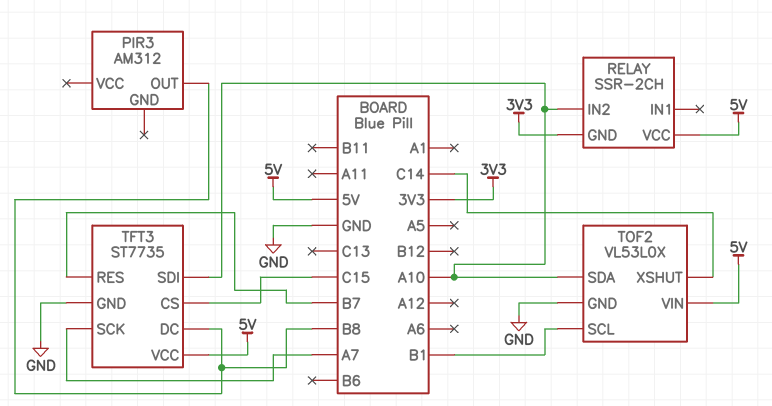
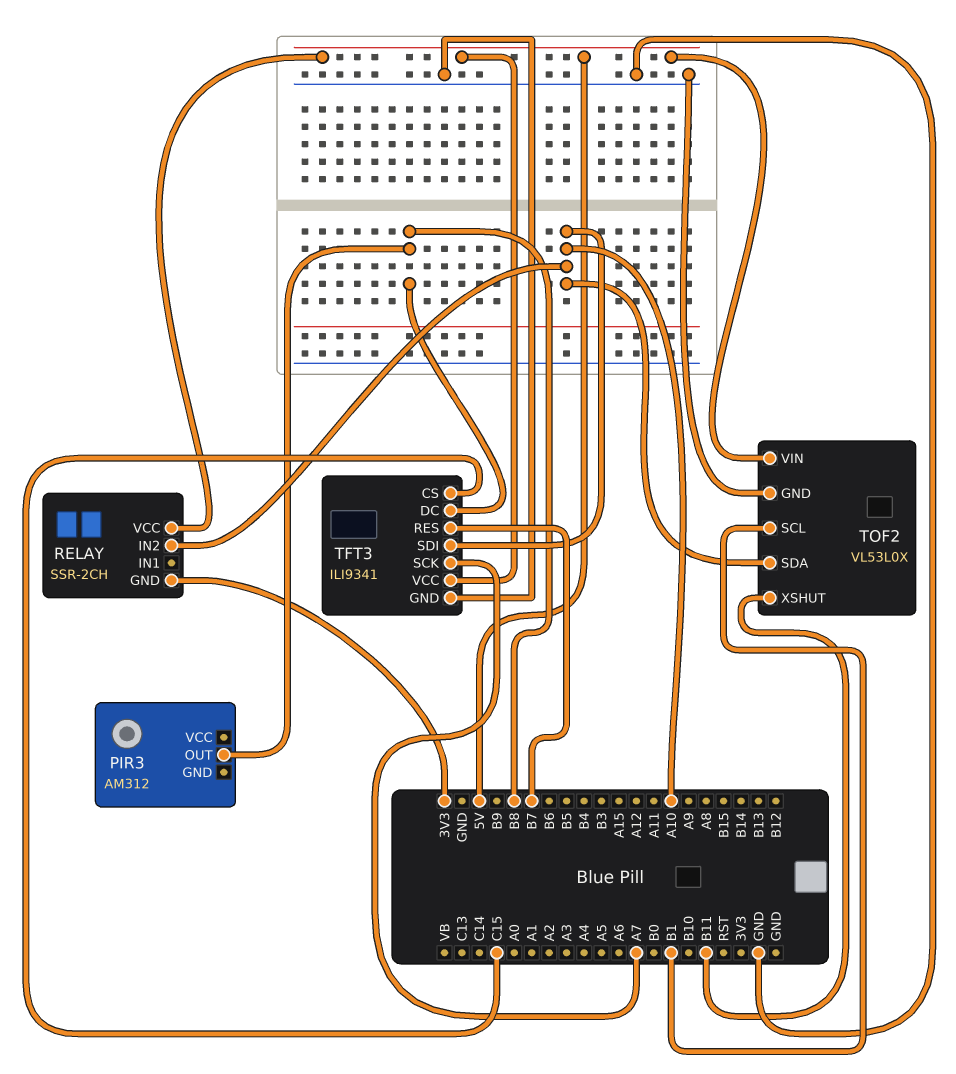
TFT3: ST7735 -> ILI9341
TOF2 pin XSHUT: C14 -> B11

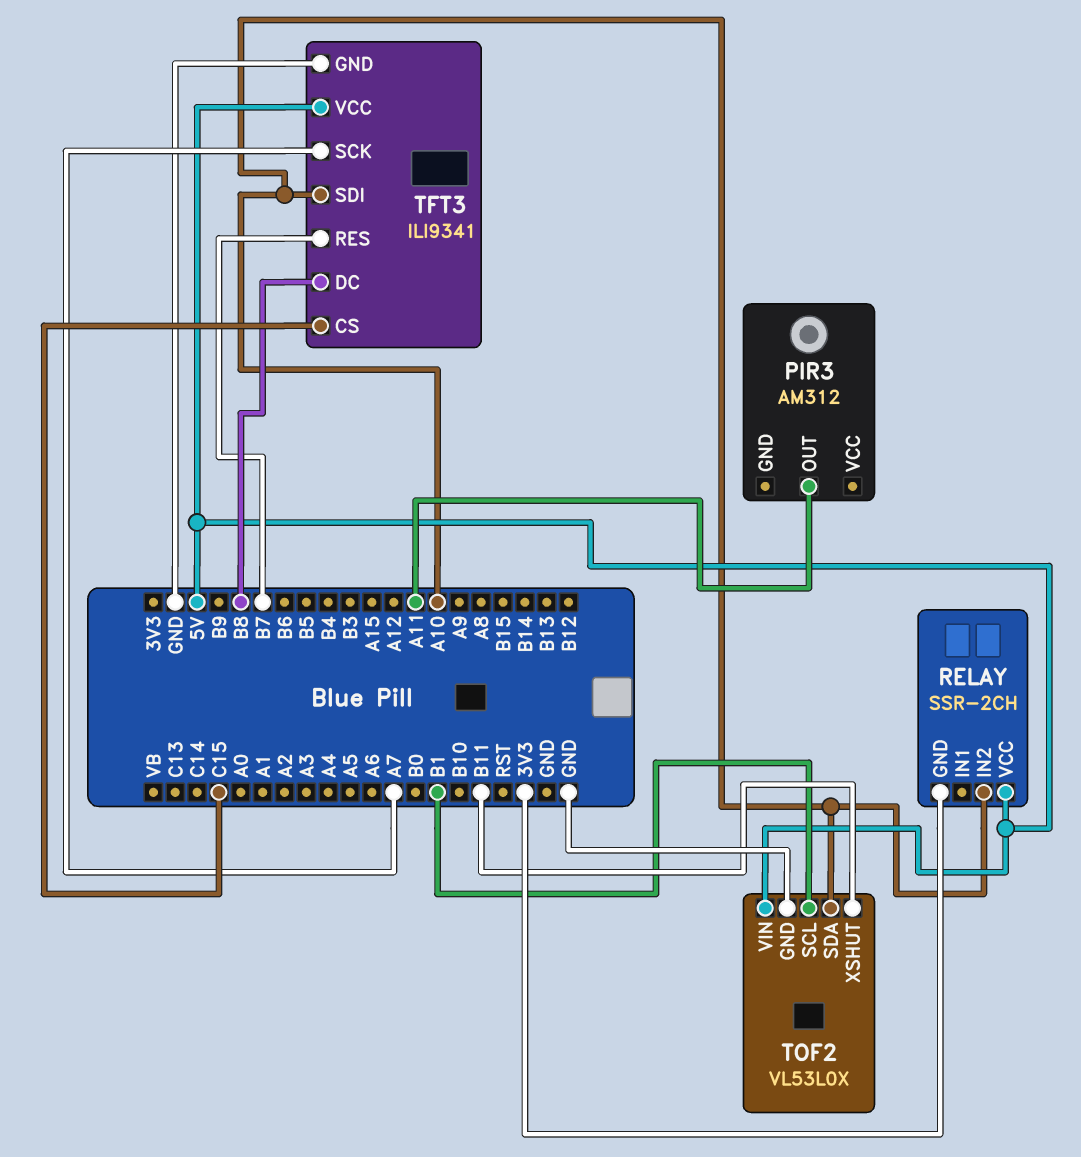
PIR3 pin OUT: B8 -> A11

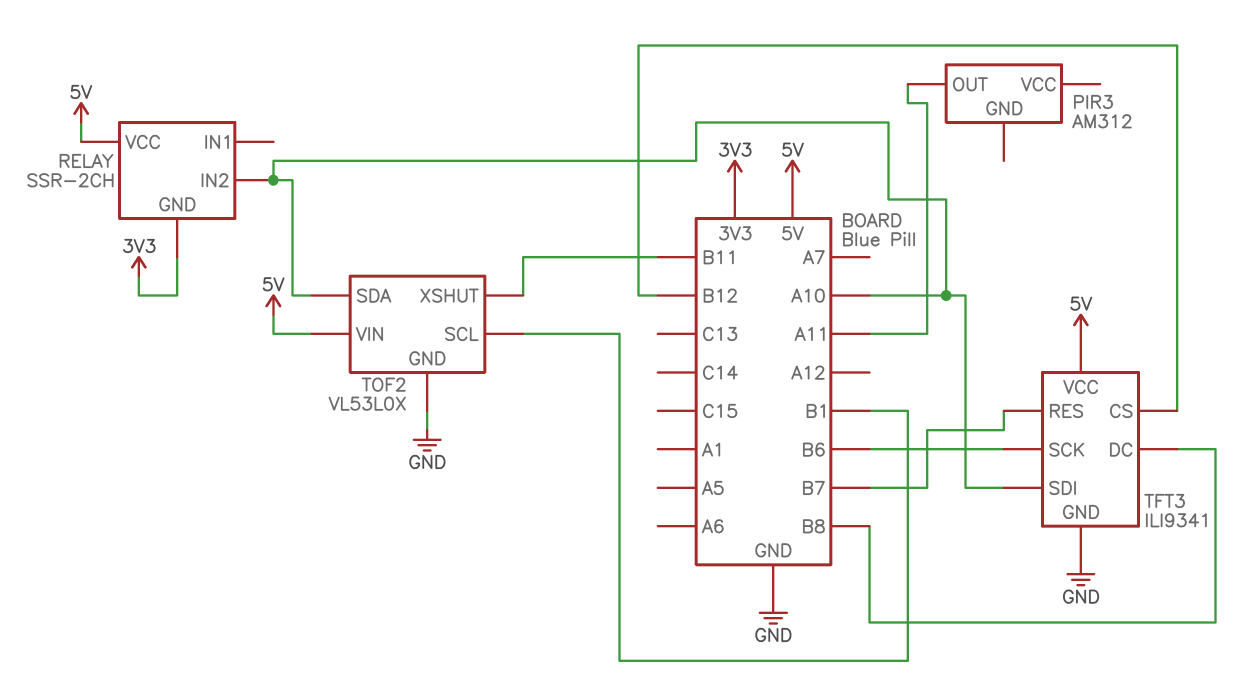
TFT3 pin CS: C15 -> B12
TFT3 pin SCK: A7 -> B6

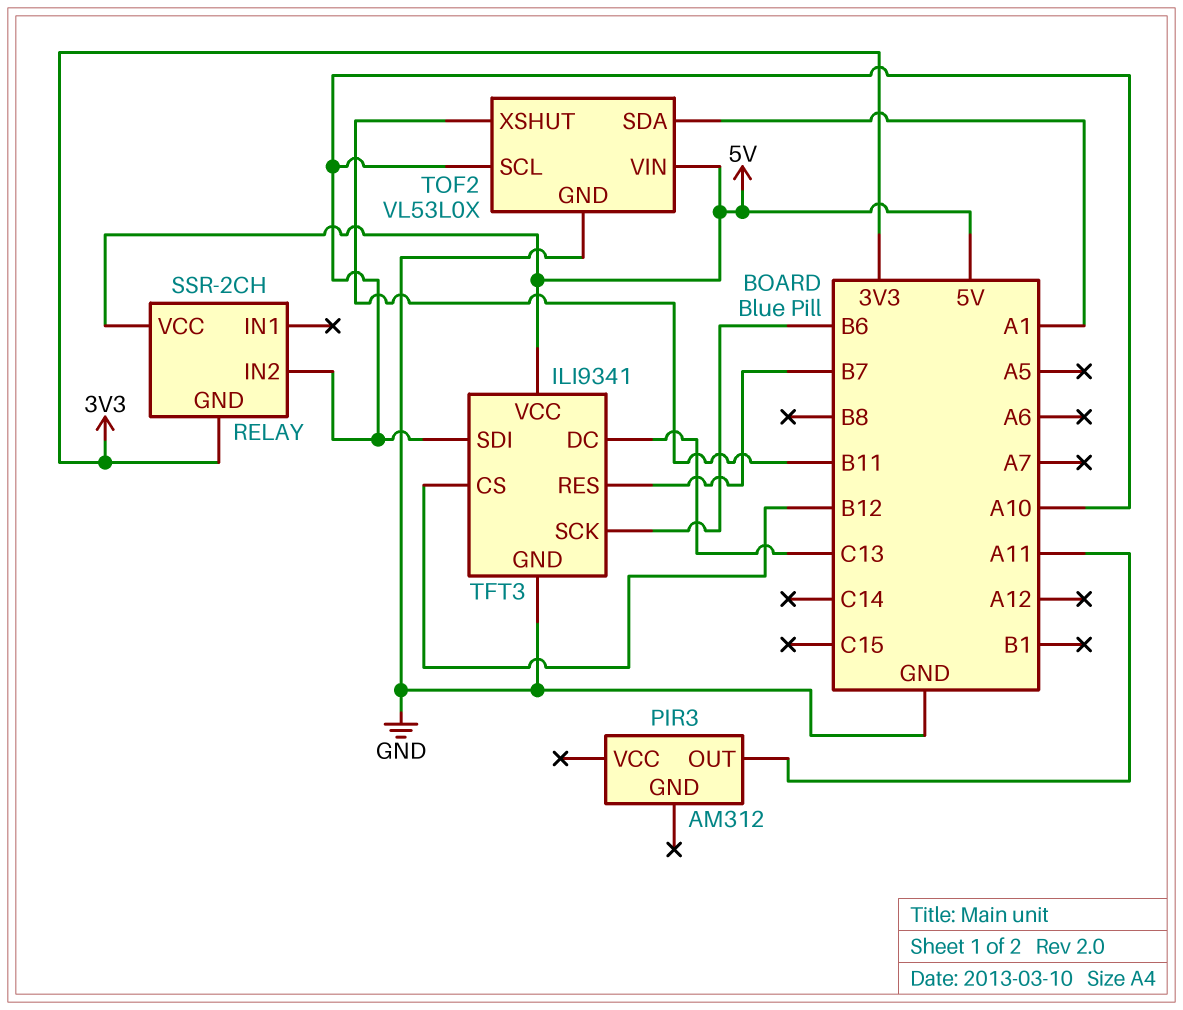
TFT3 pin DC: B8 -> C13
TOF2 pin SCL: B1 -> A10
TOF2 pin SDA: A10 -> A1

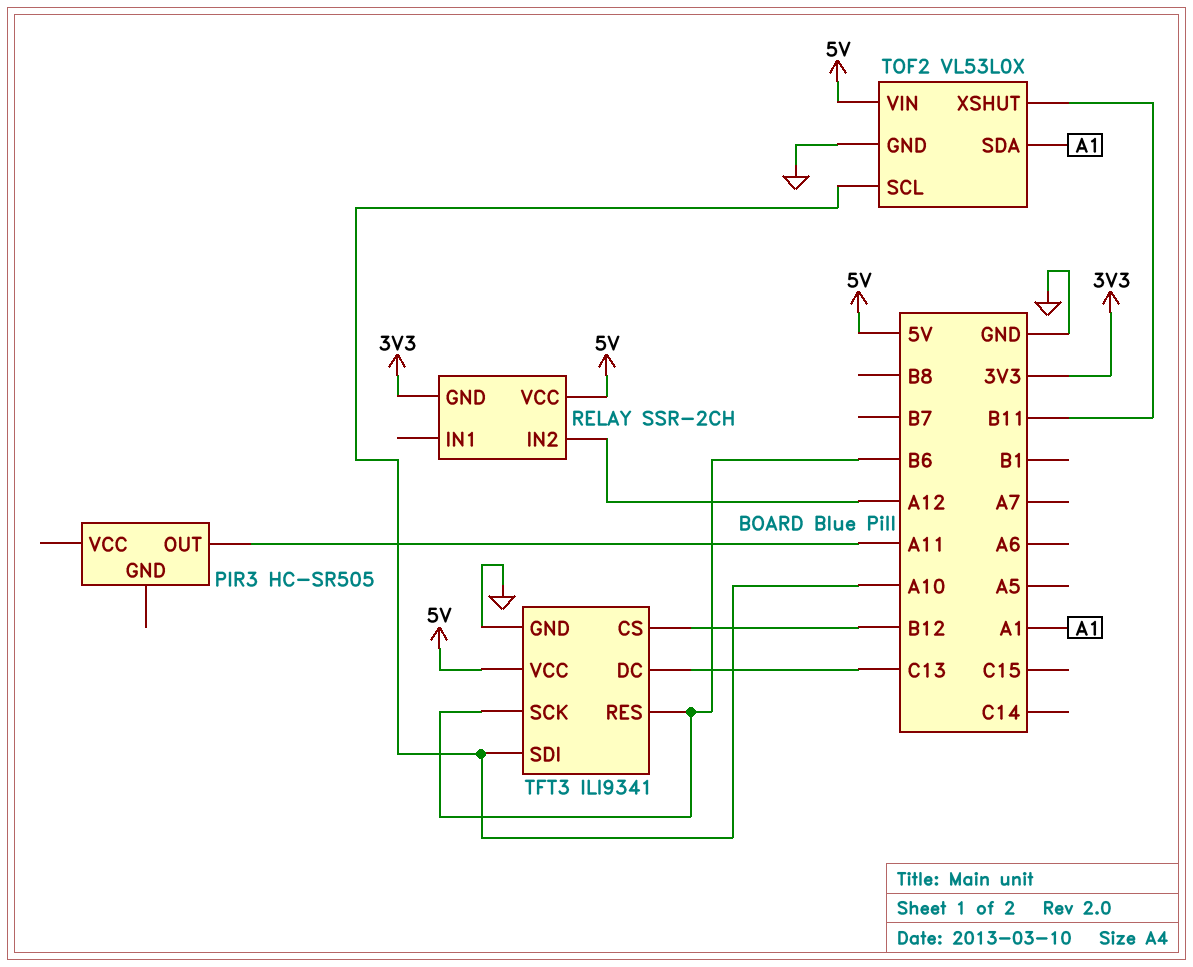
PIR3: AM312 -> HC-SR505
RELAY pin IN2: A10 -> A12
TFT3 pin RES: B7 -> B6

